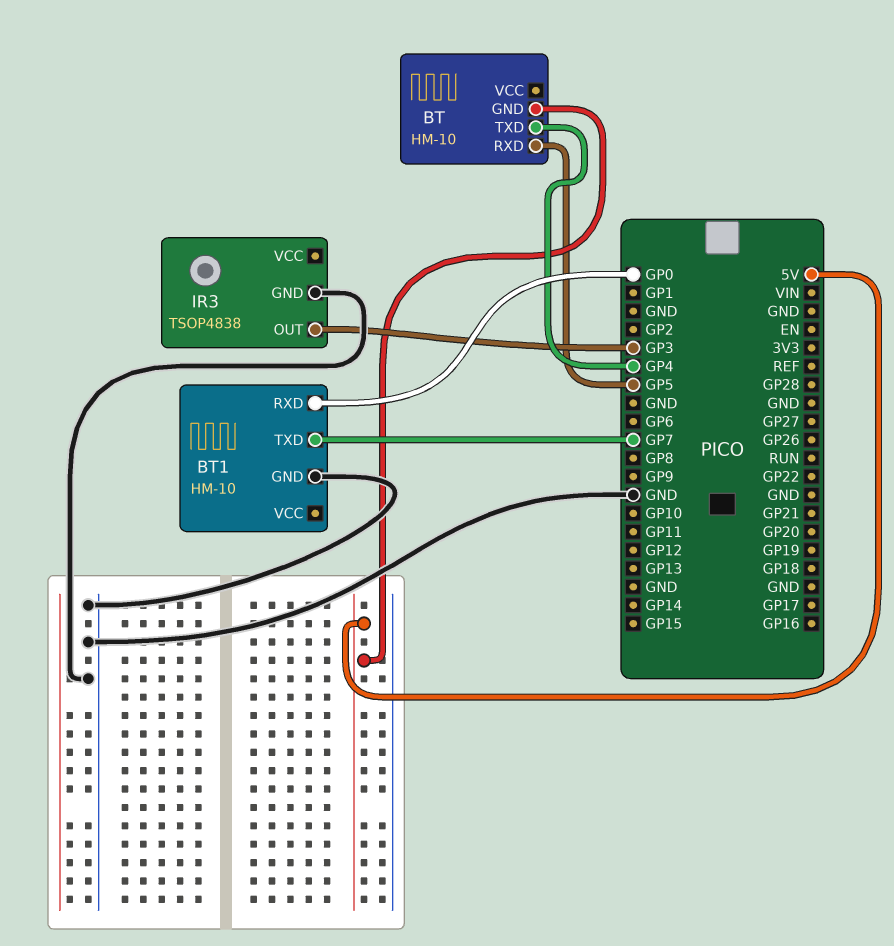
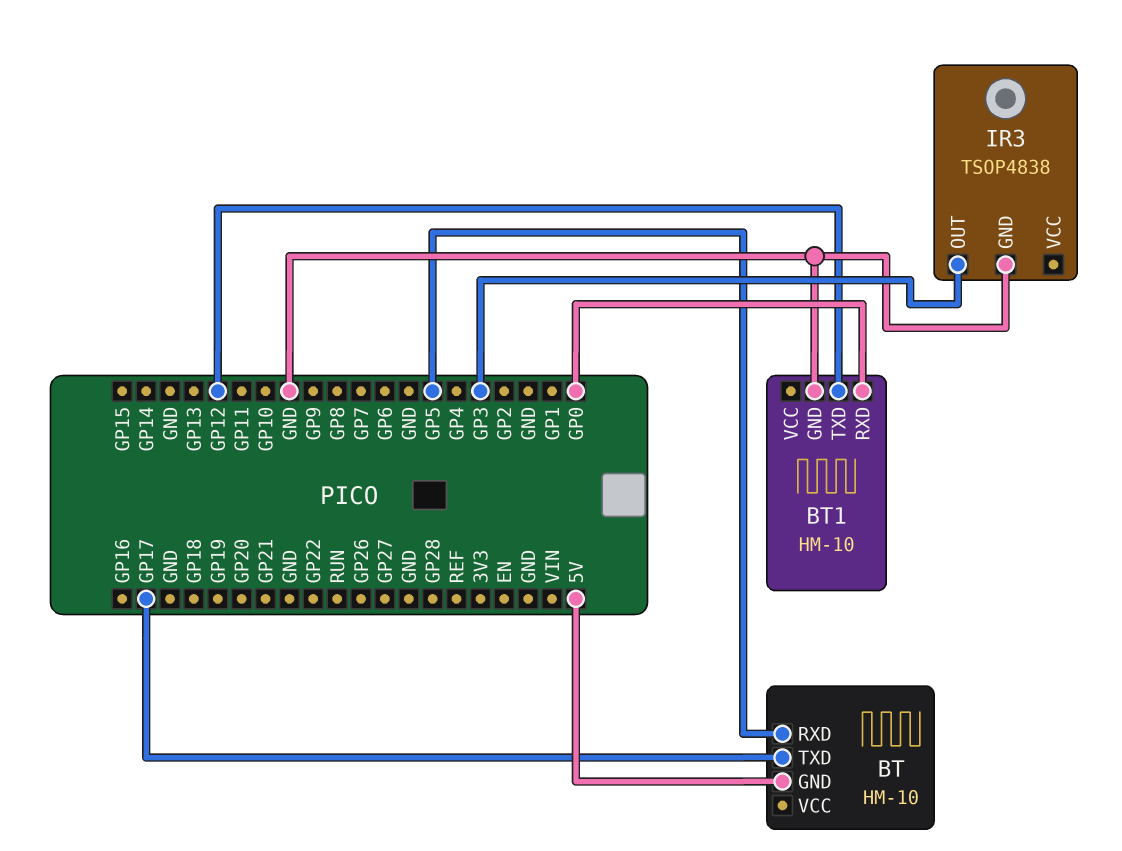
BT pin TXD: GP4 -> GP17
BT1 pin TXD: GP7 -> GP12

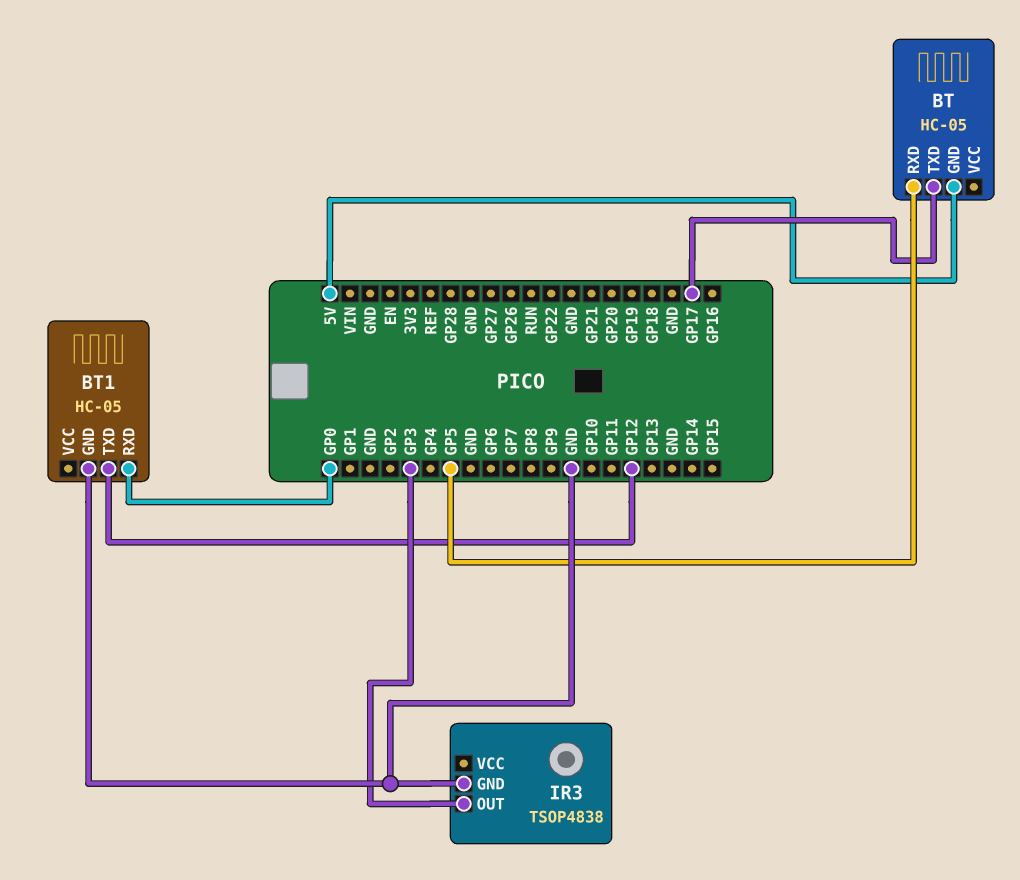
BT: HM-10 -> HC-05
BT1: HM-10 -> HC-05

